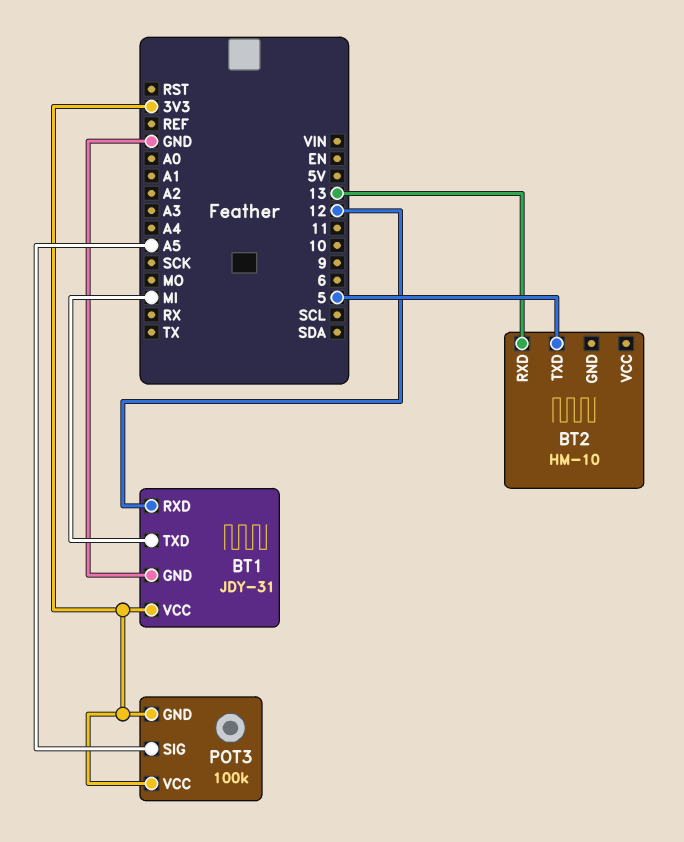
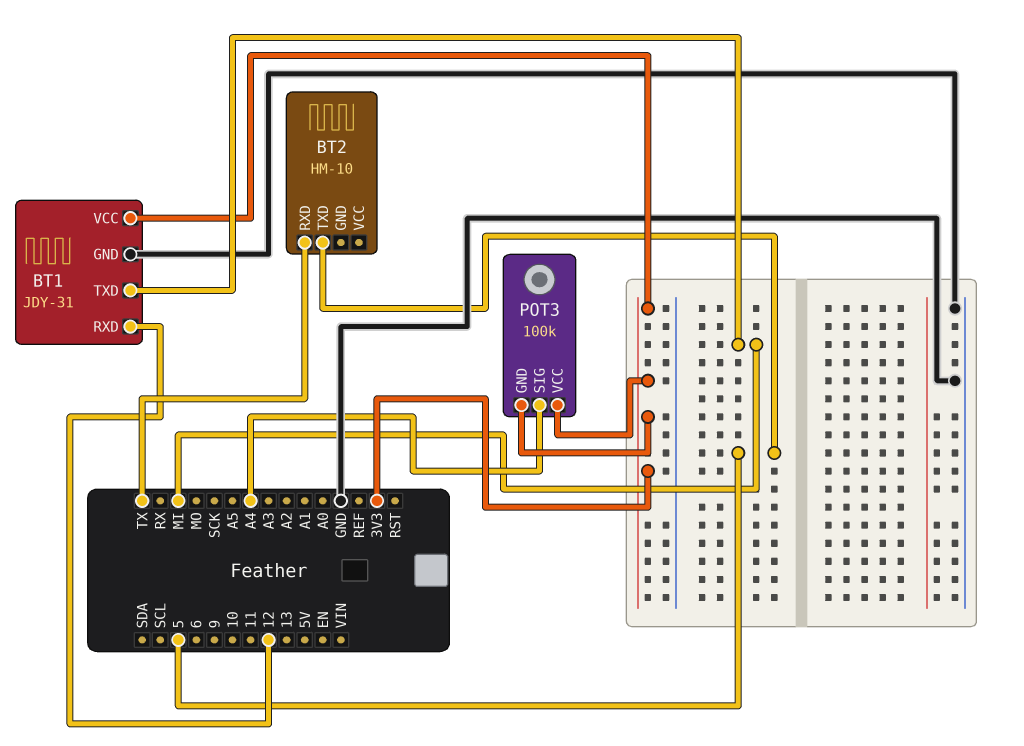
BT2 pin RXD: 13 -> TX
POT3 pin SIG: A5 -> A4

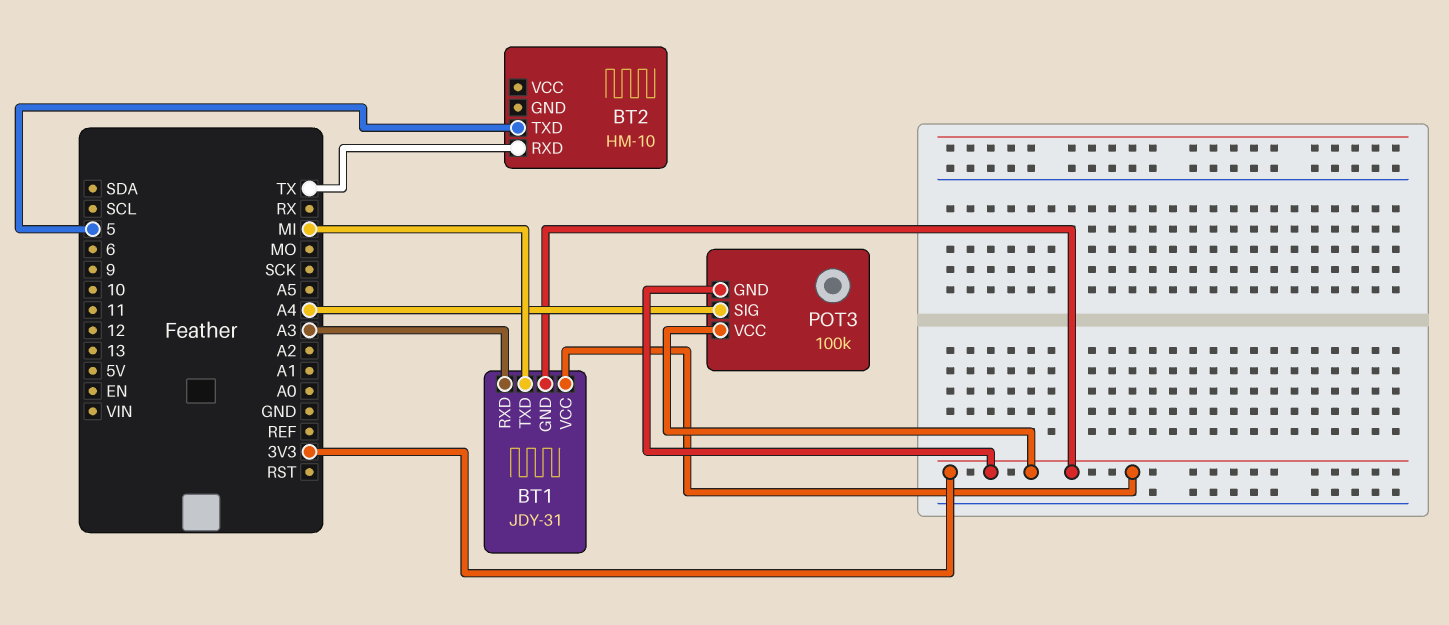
BT1 pin GND: GND -> 3V3
BT1 pin RXD: 12 -> A3

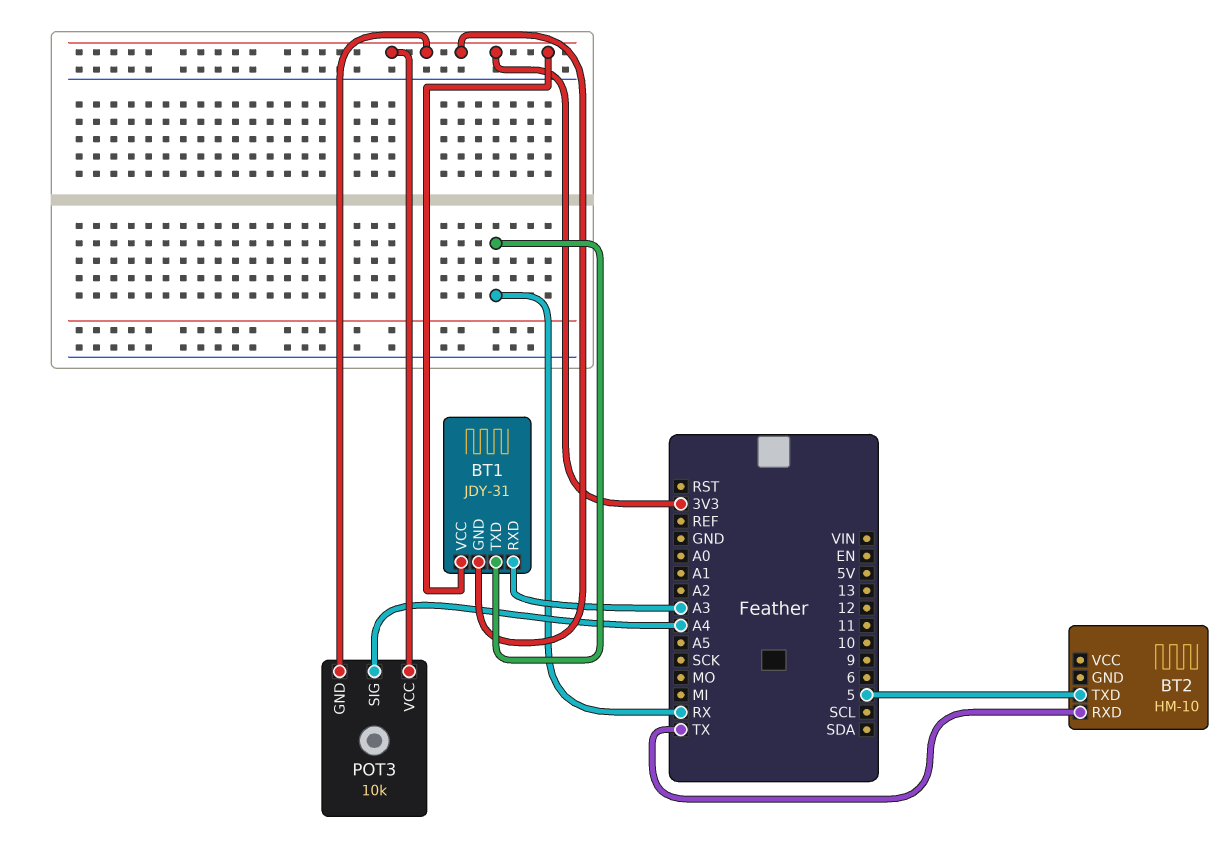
BT1 pin TXD: MI -> RX
POT3: 100k -> 10k

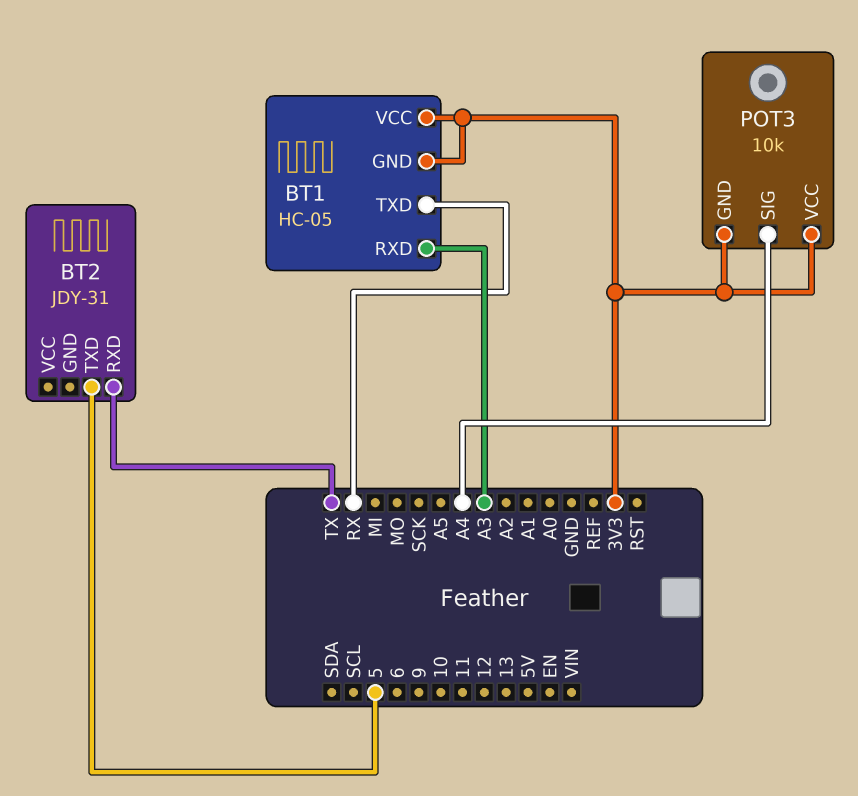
BT1: JDY-31 -> HC-05
BT2: HM-10 -> JDY-31

